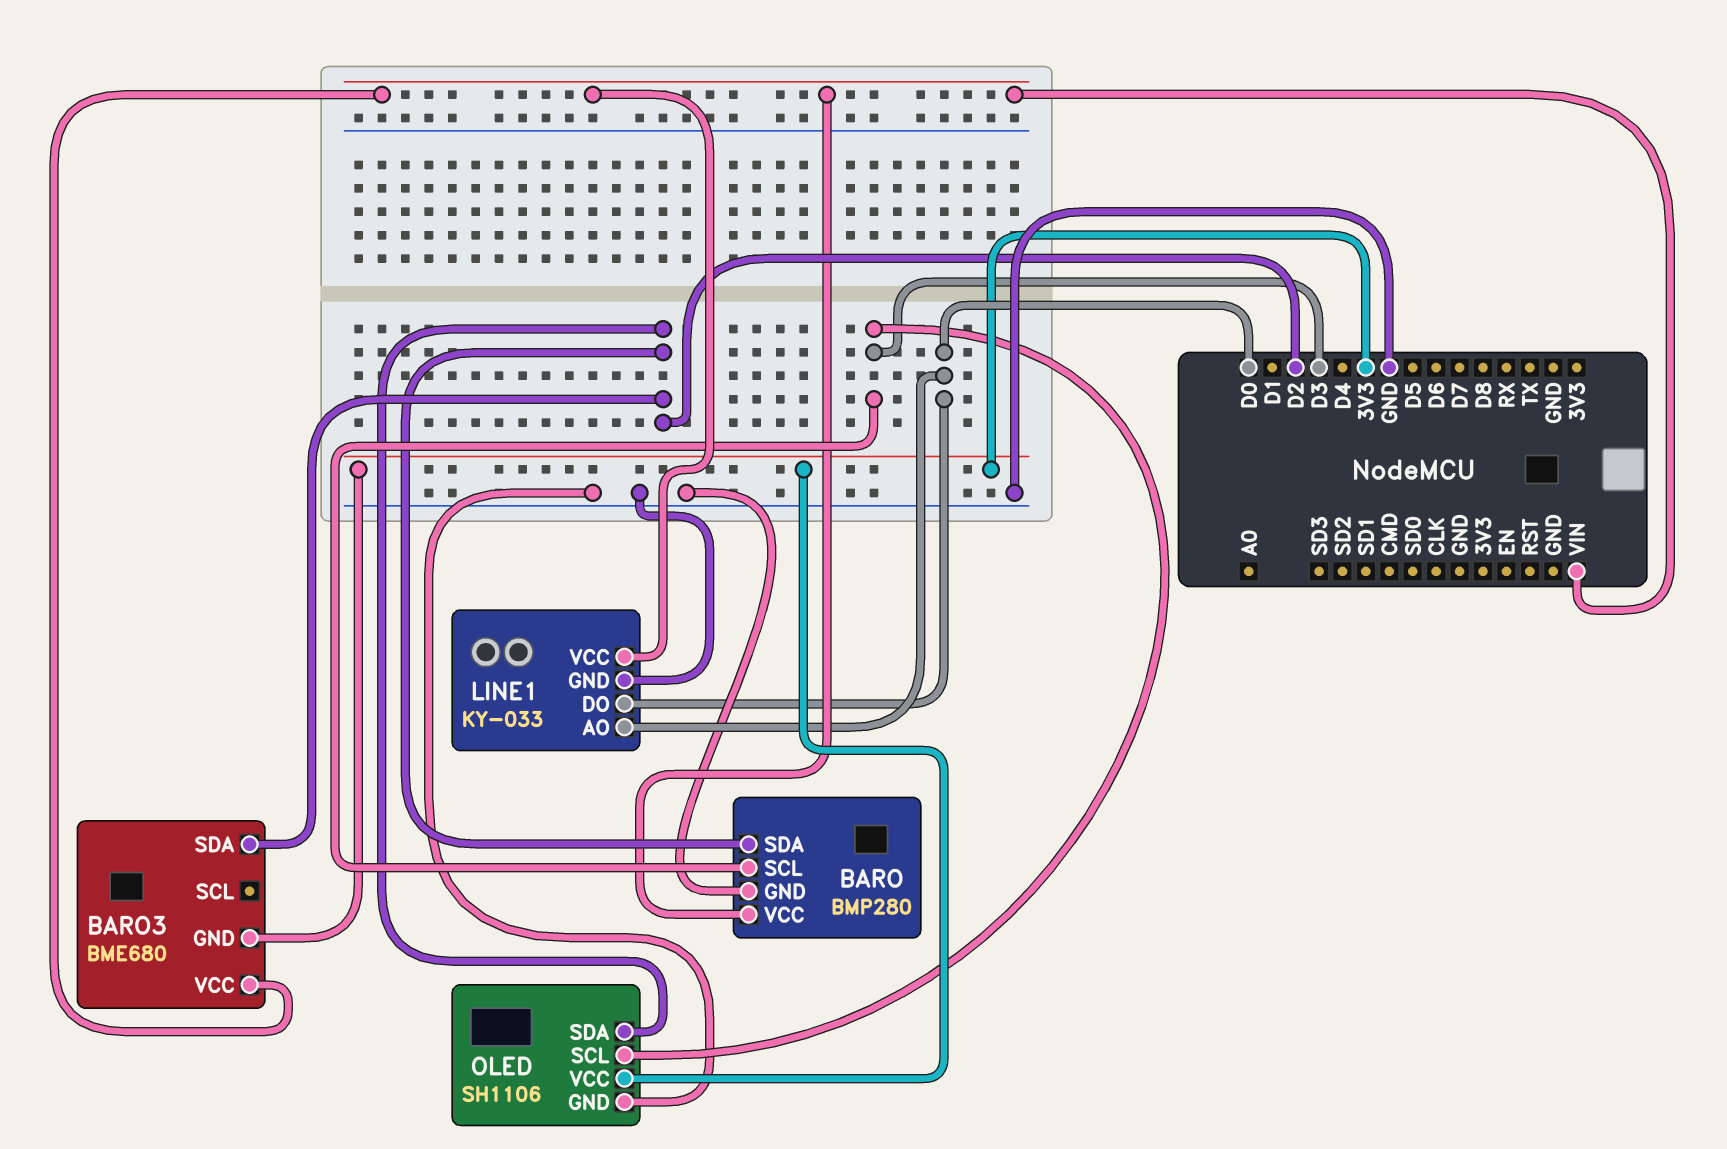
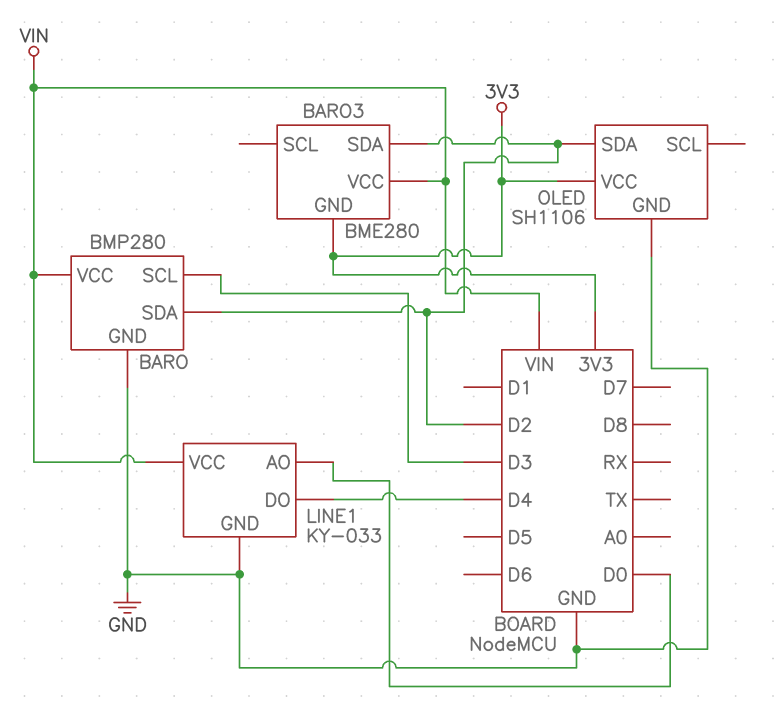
BARO3: BME680 -> BME280
LINE1 pin DO: D0 -> D4
OLED pin SCL: D3 -> none

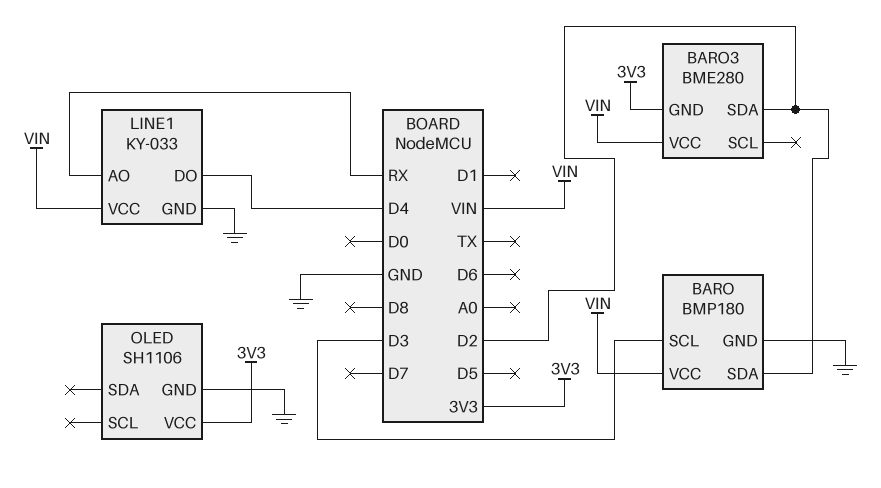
BARO: BMP280 -> BMP180
LINE1 pin AO: D0 -> RX
OLED pin SDA: D2 -> none

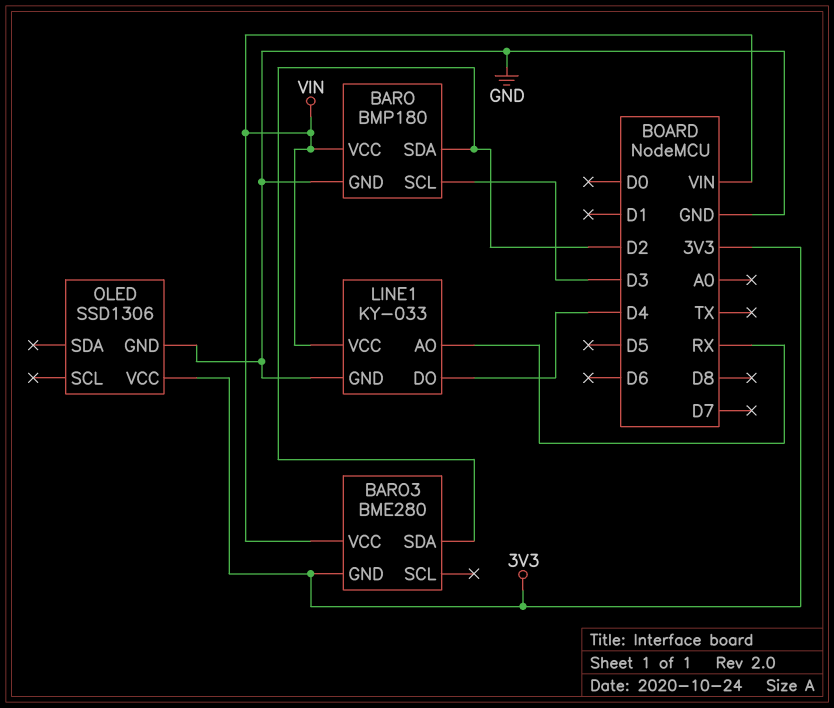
OLED: SH1106 -> SSD1306

